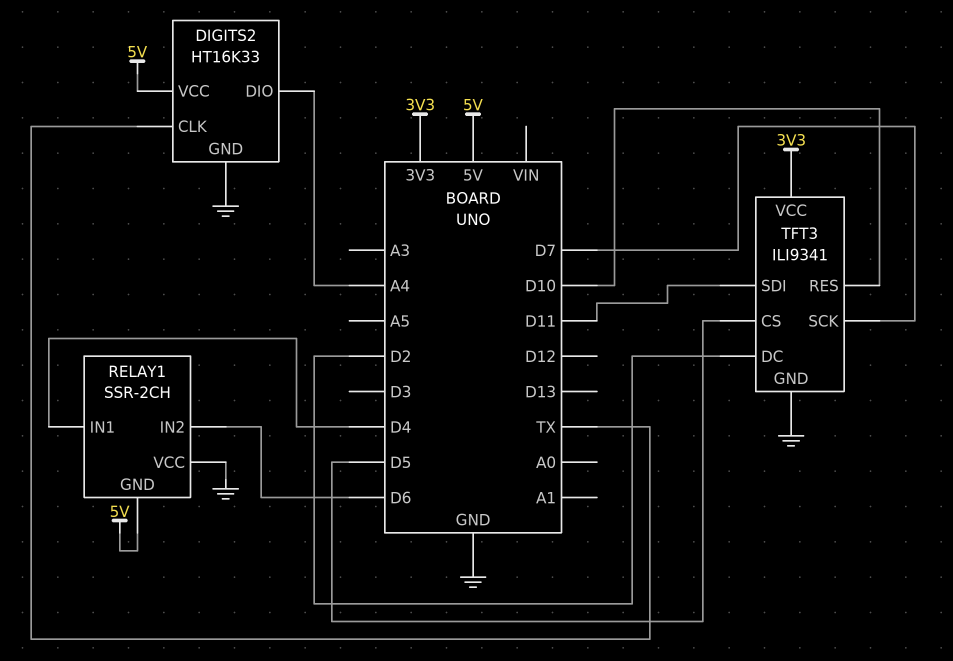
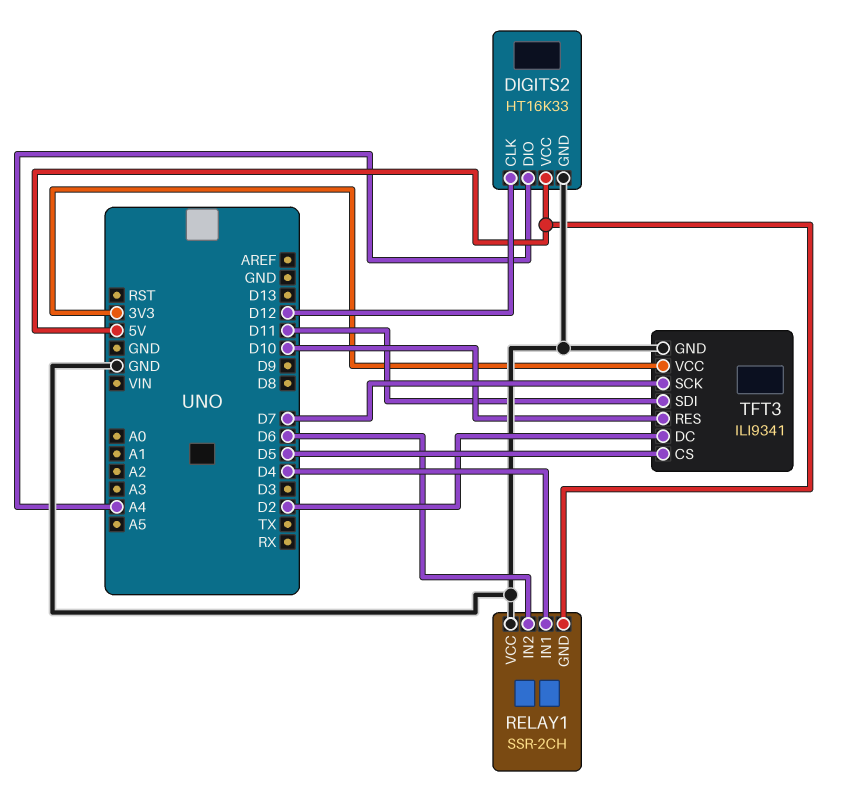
DIGITS2 pin CLK: TX -> D12

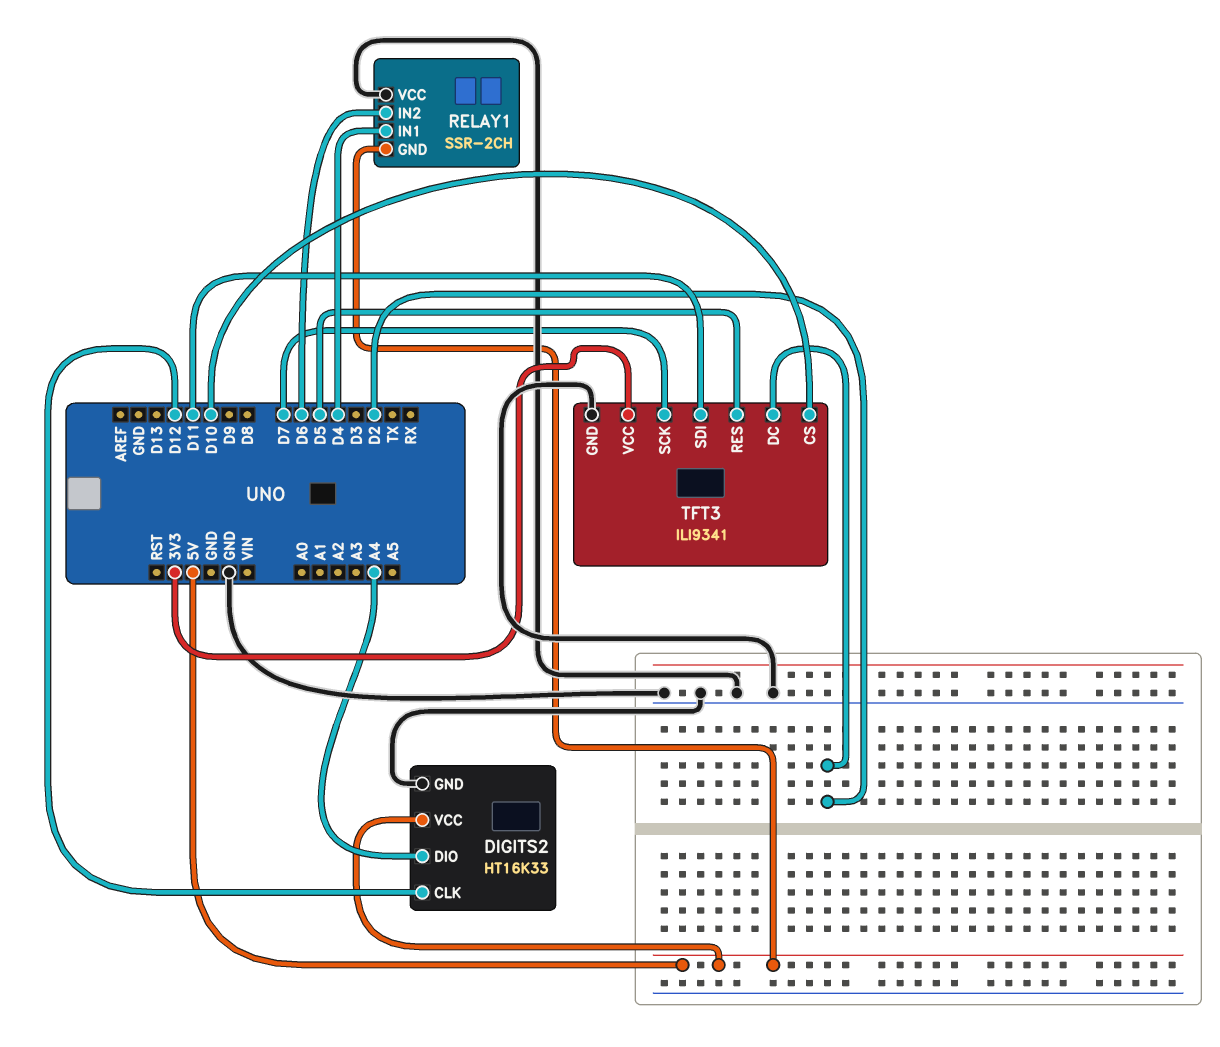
TFT3 pin CS: D5 -> D10
TFT3 pin RES: D10 -> D5

